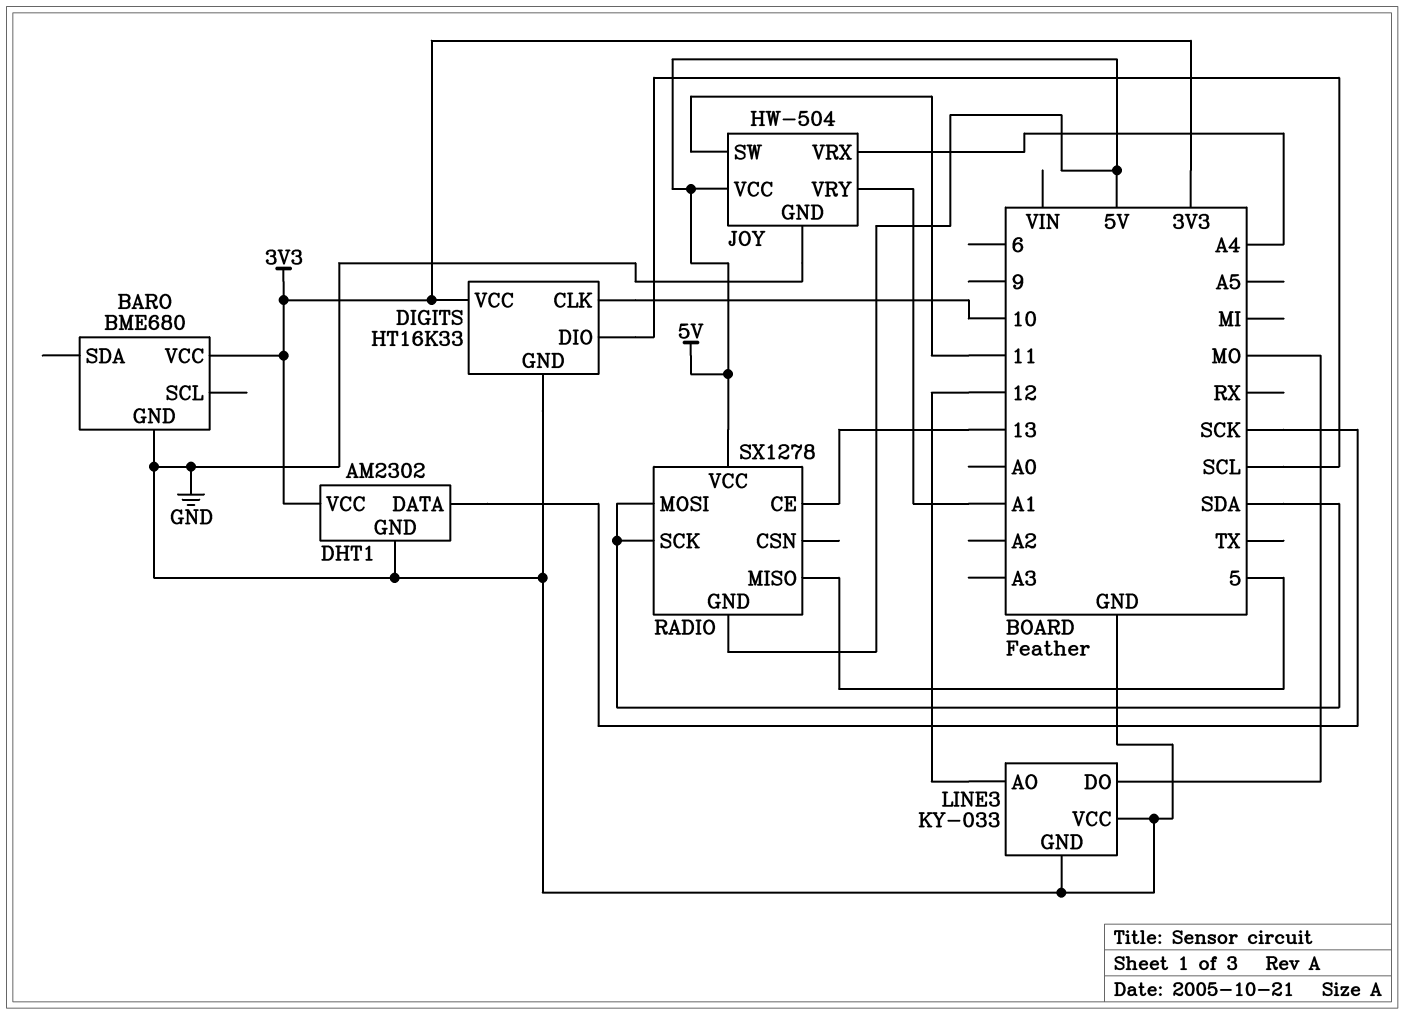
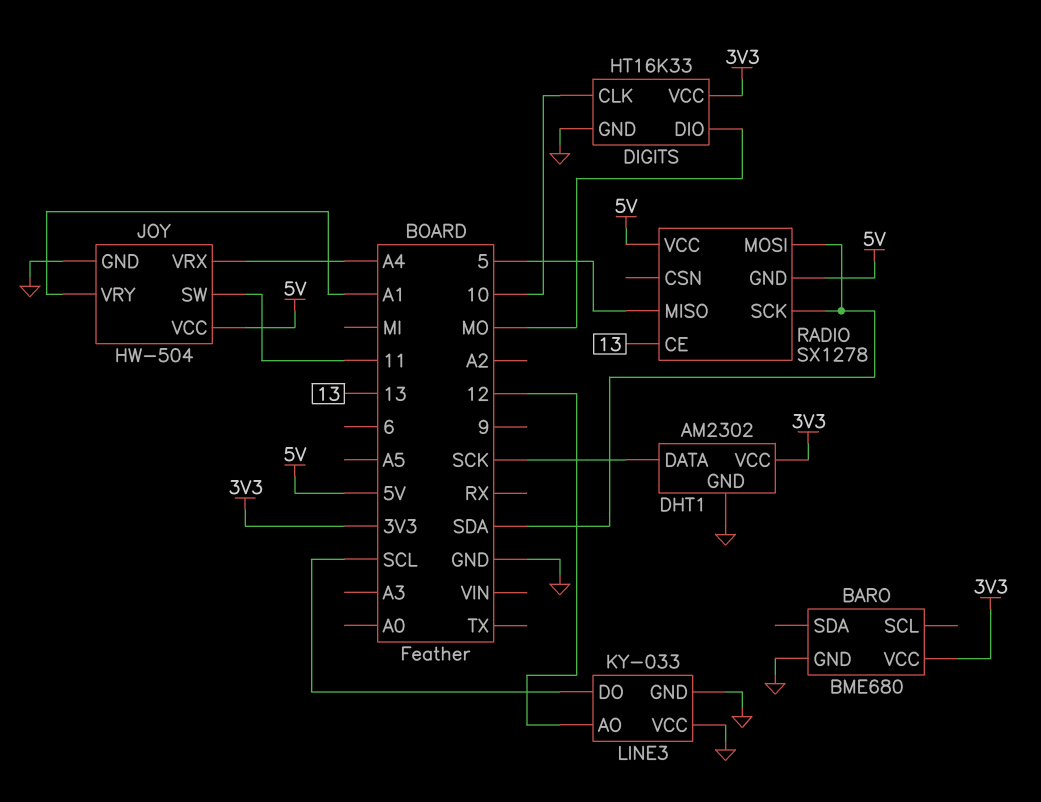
DIGITS pin DIO: SCL -> MO
LINE3 pin DO: MO -> SCL

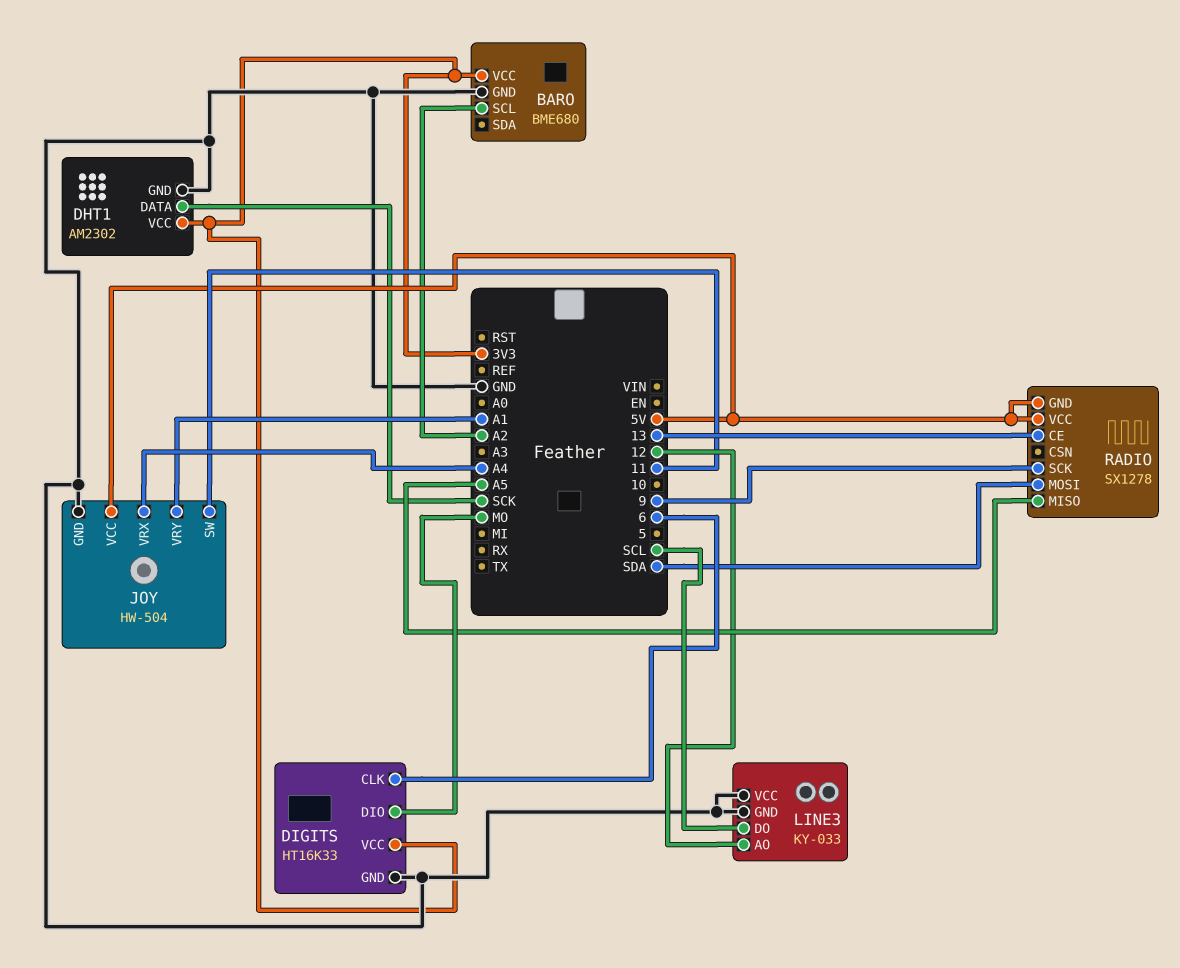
BARO pin SCL: none -> A2
DIGITS pin CLK: 10 -> 6
RADIO pin MISO: 5 -> A5
RADIO pin SCK: SDA -> 9

